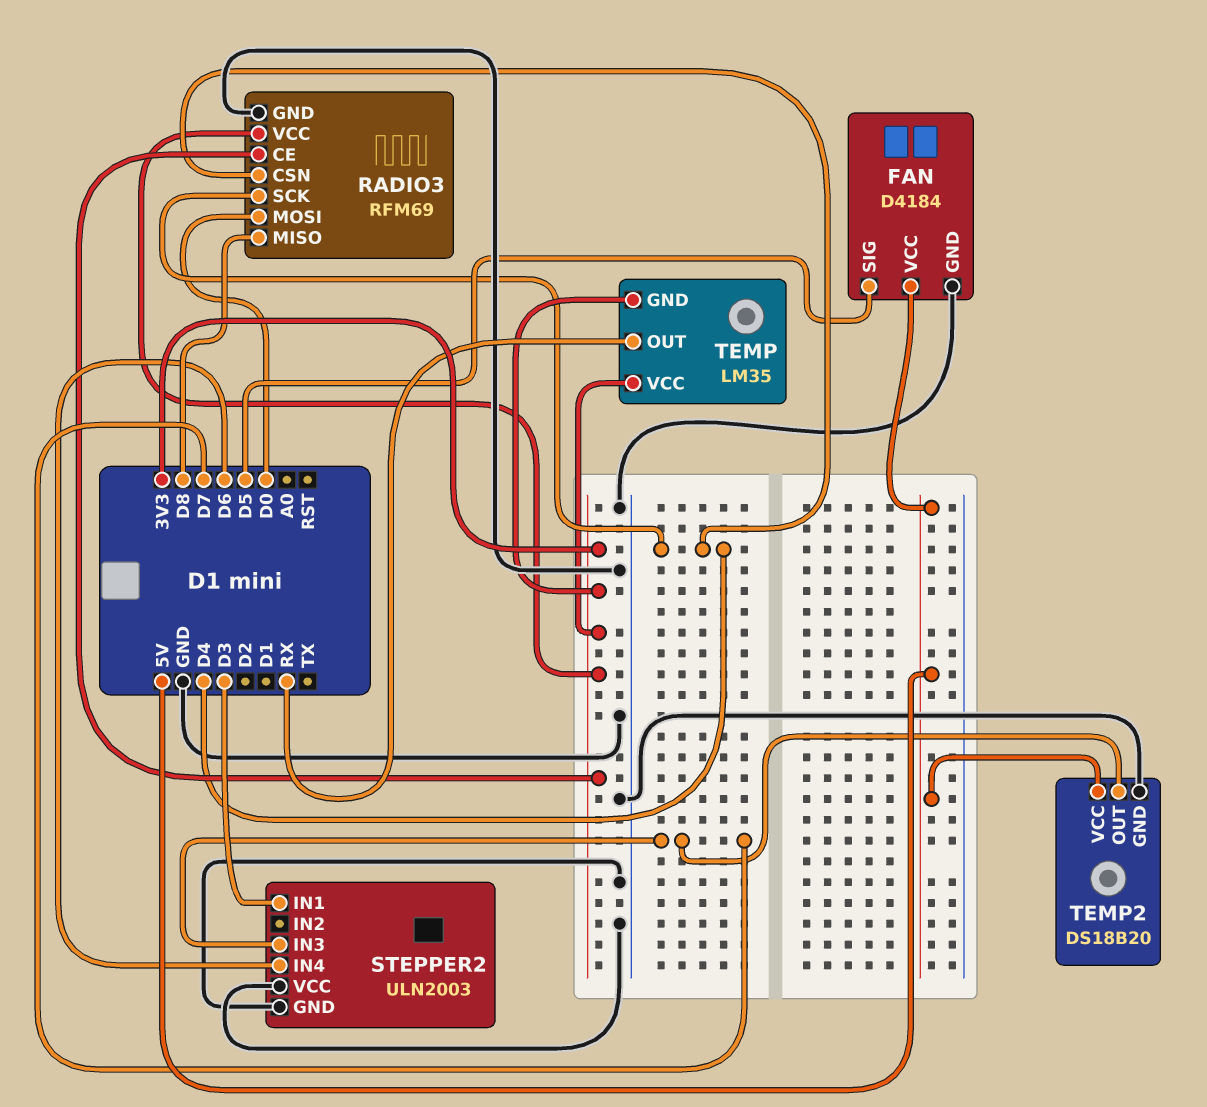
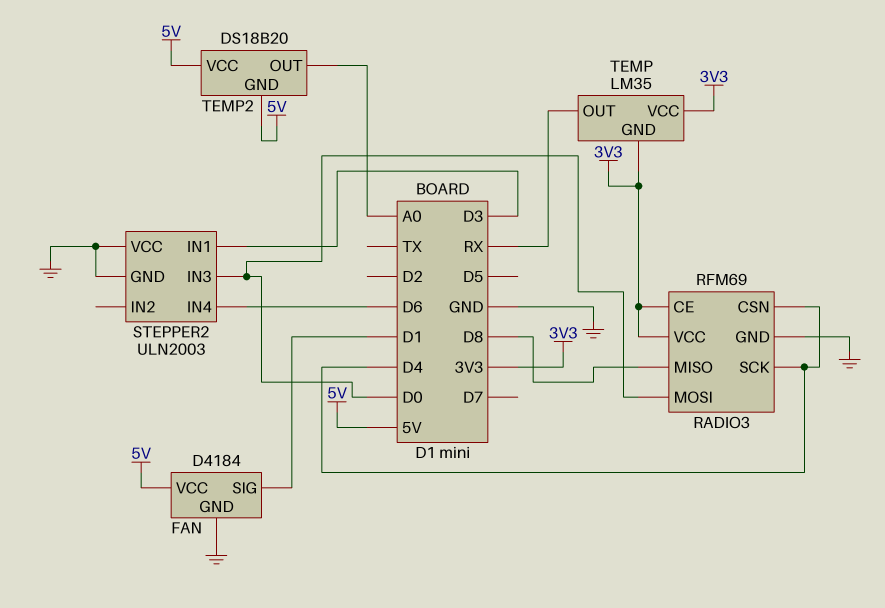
FAN pin SIG: D5 -> D1
STEPPER2 pin IN3: D7 -> D0
TEMP2 pin GND: GND -> 5V
TEMP2 pin OUT: D7 -> A0

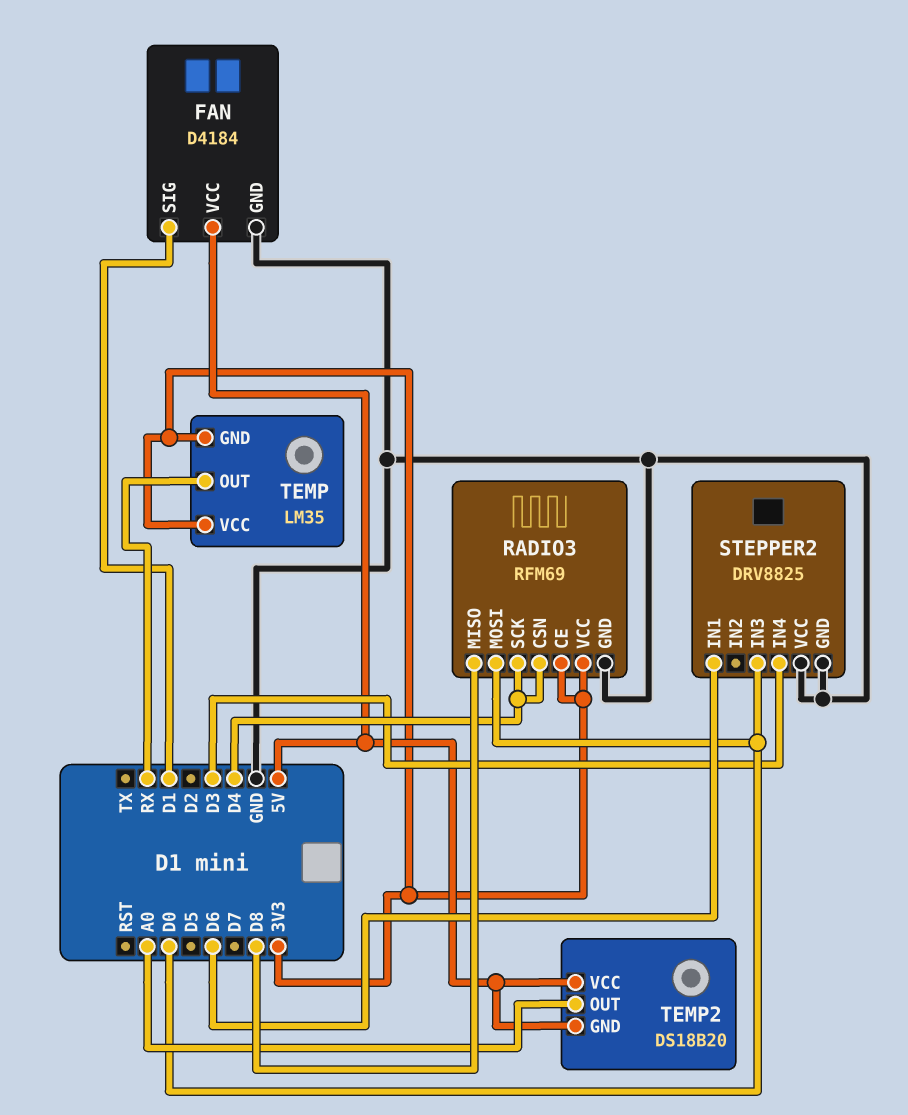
STEPPER2: ULN2003 -> DRV8825
STEPPER2 pin IN1: D3 -> D6
STEPPER2 pin IN4: D6 -> D3

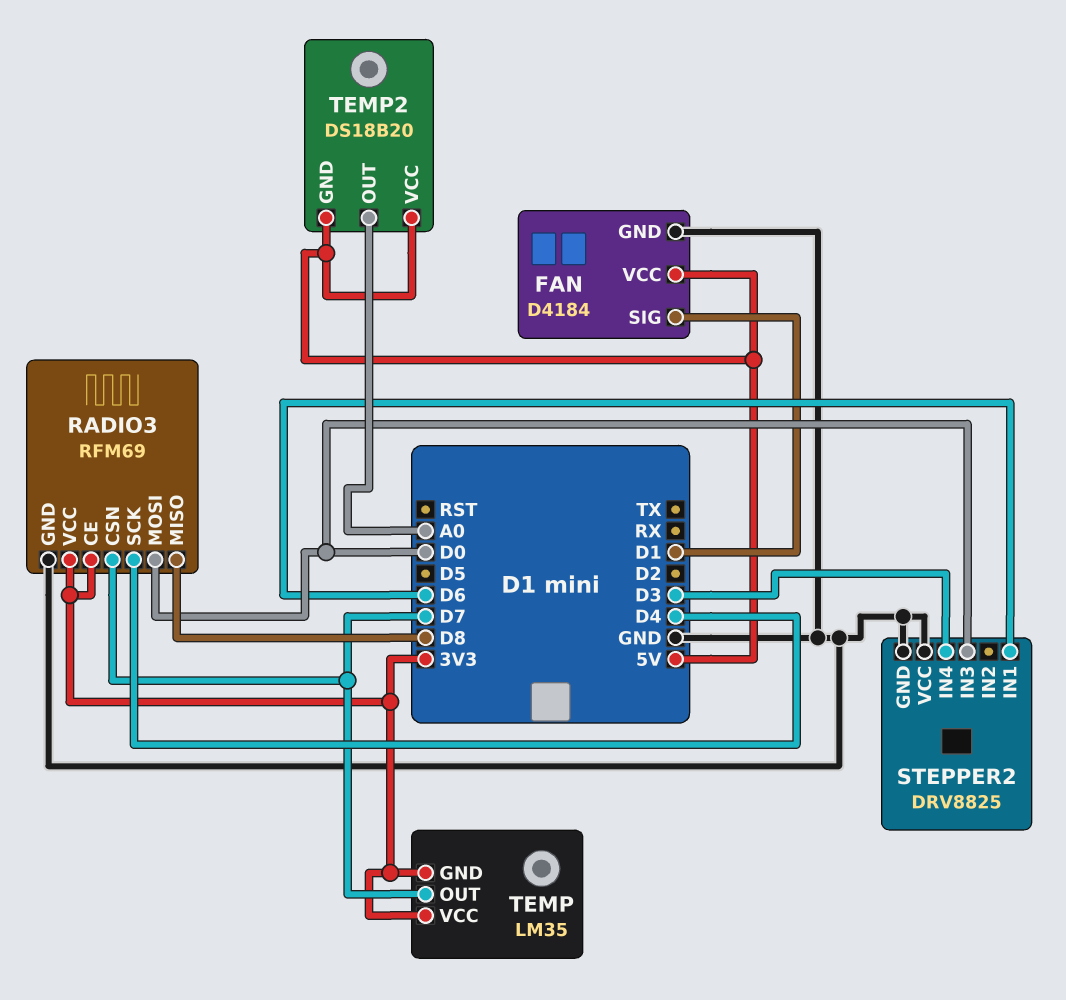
RADIO3 pin CSN: D4 -> D7
TEMP pin OUT: RX -> D7

